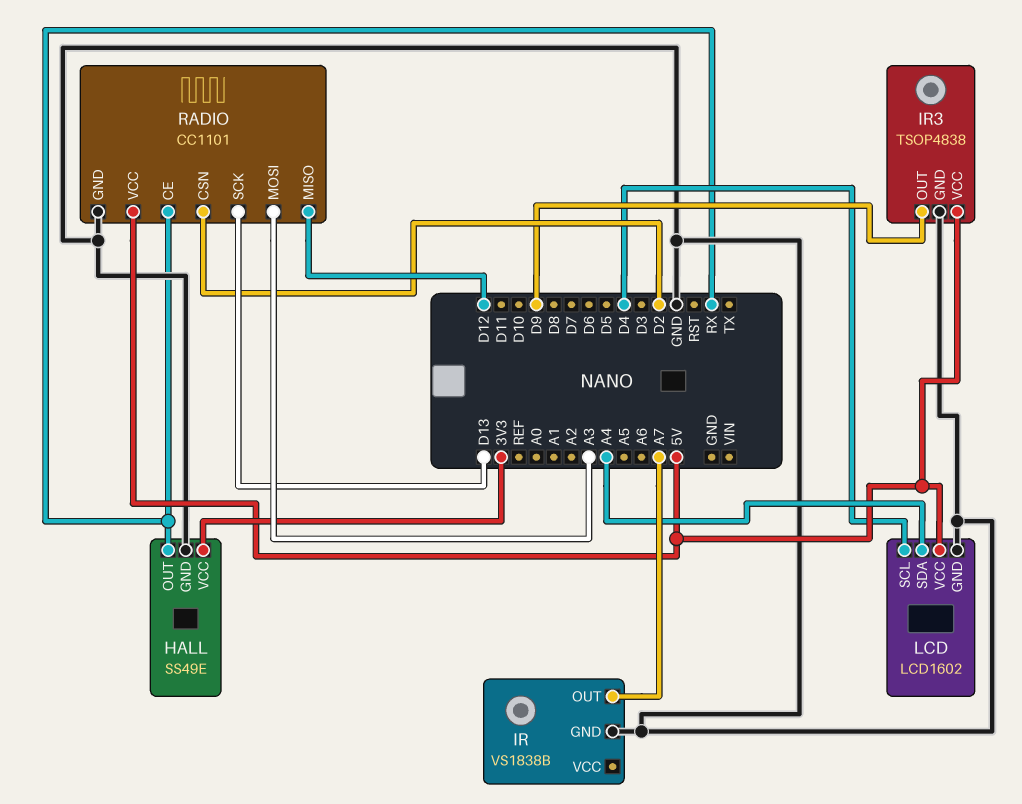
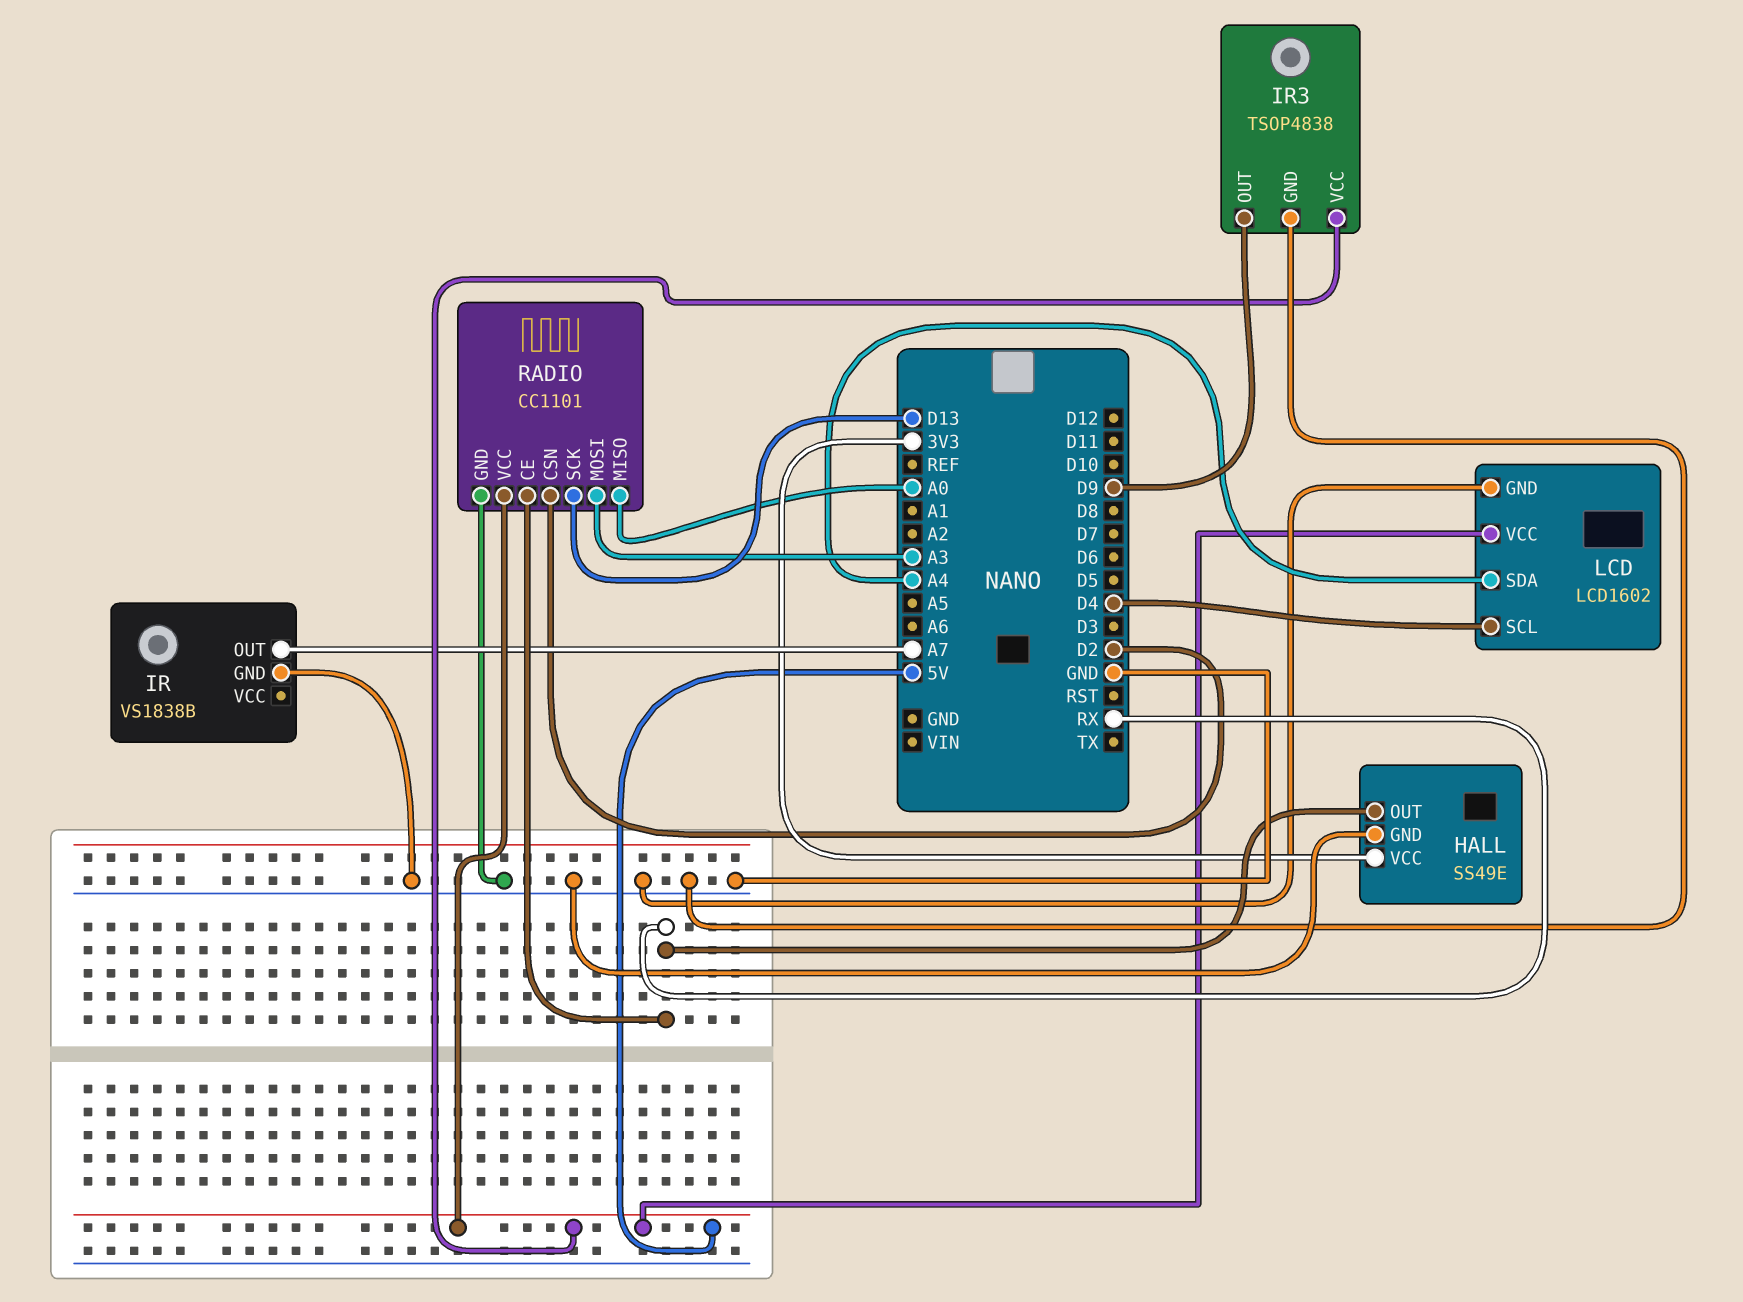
RADIO pin MISO: D12 -> A0

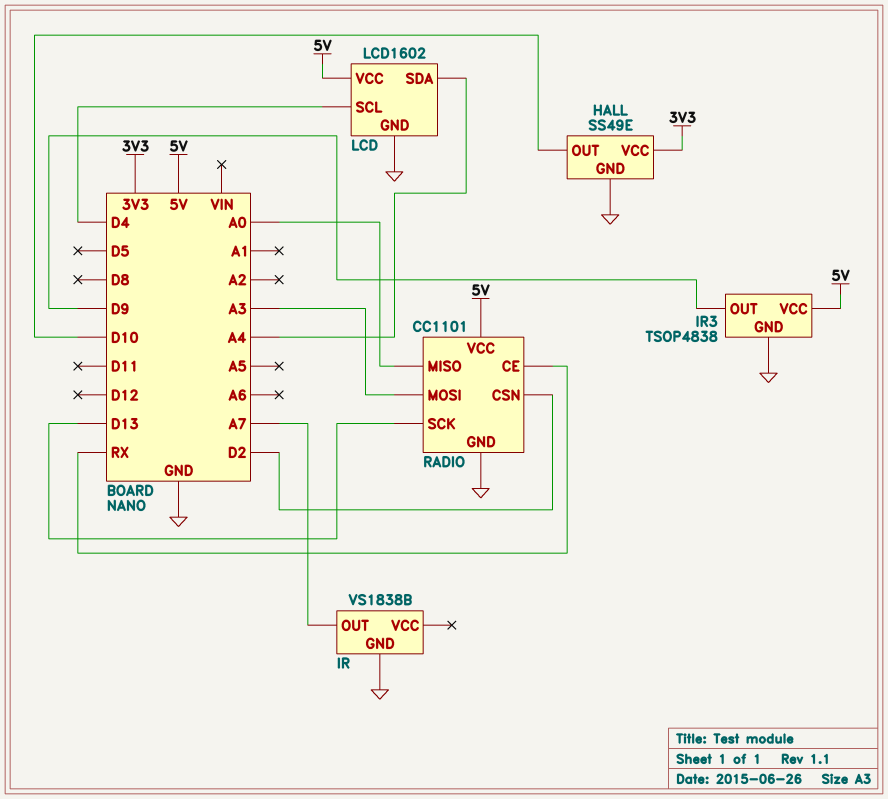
HALL pin OUT: RX -> D10

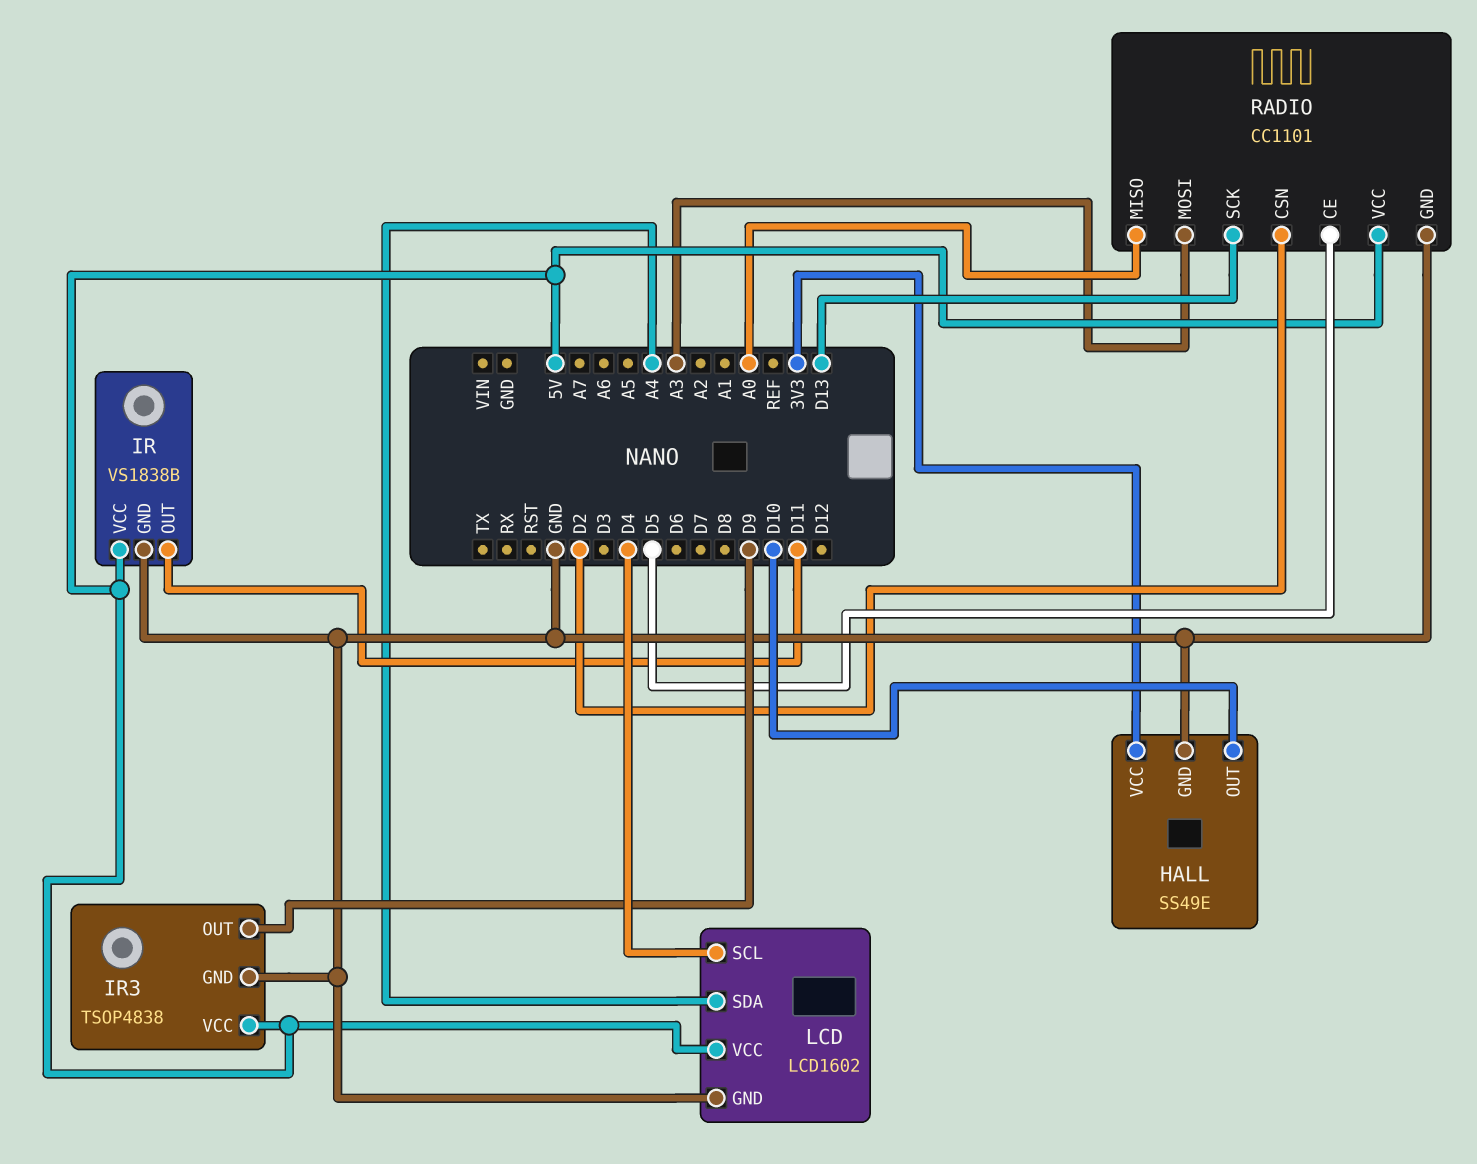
IR pin OUT: A7 -> D11
IR pin VCC: none -> 5V
RADIO pin CE: RX -> D5

